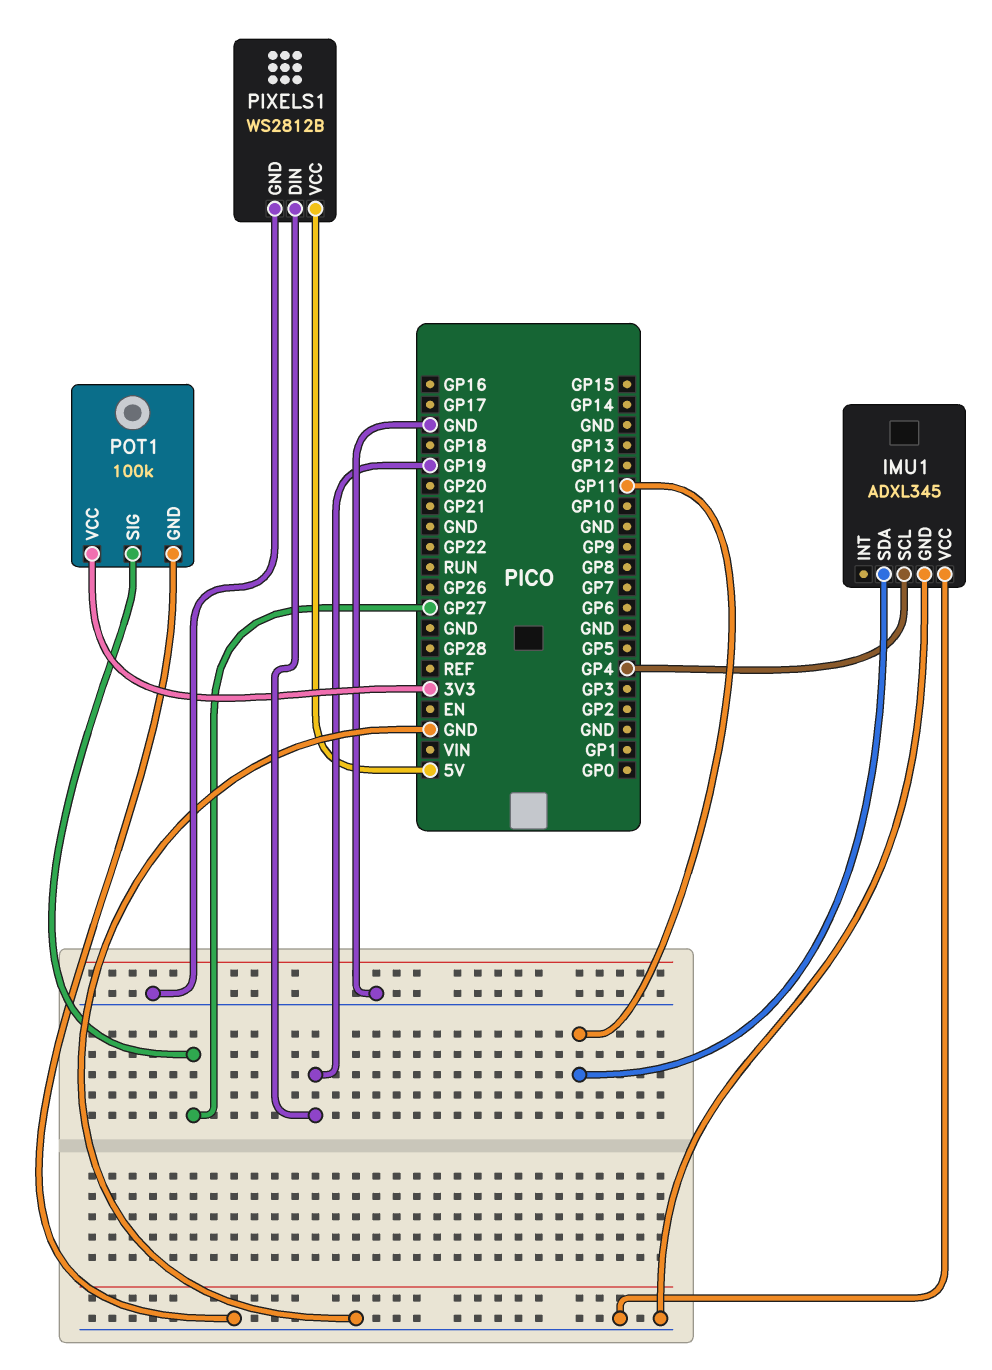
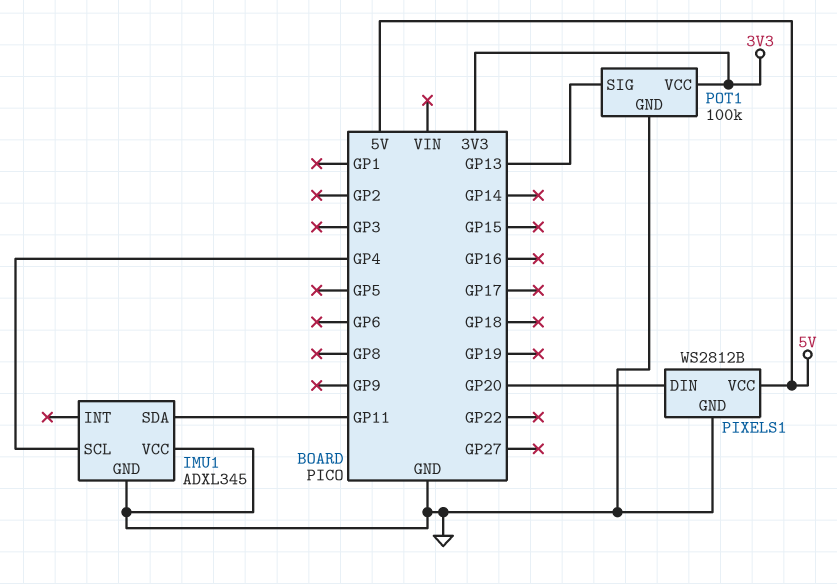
PIXELS1 pin DIN: GP19 -> GP20
POT1 pin SIG: GP27 -> GP13

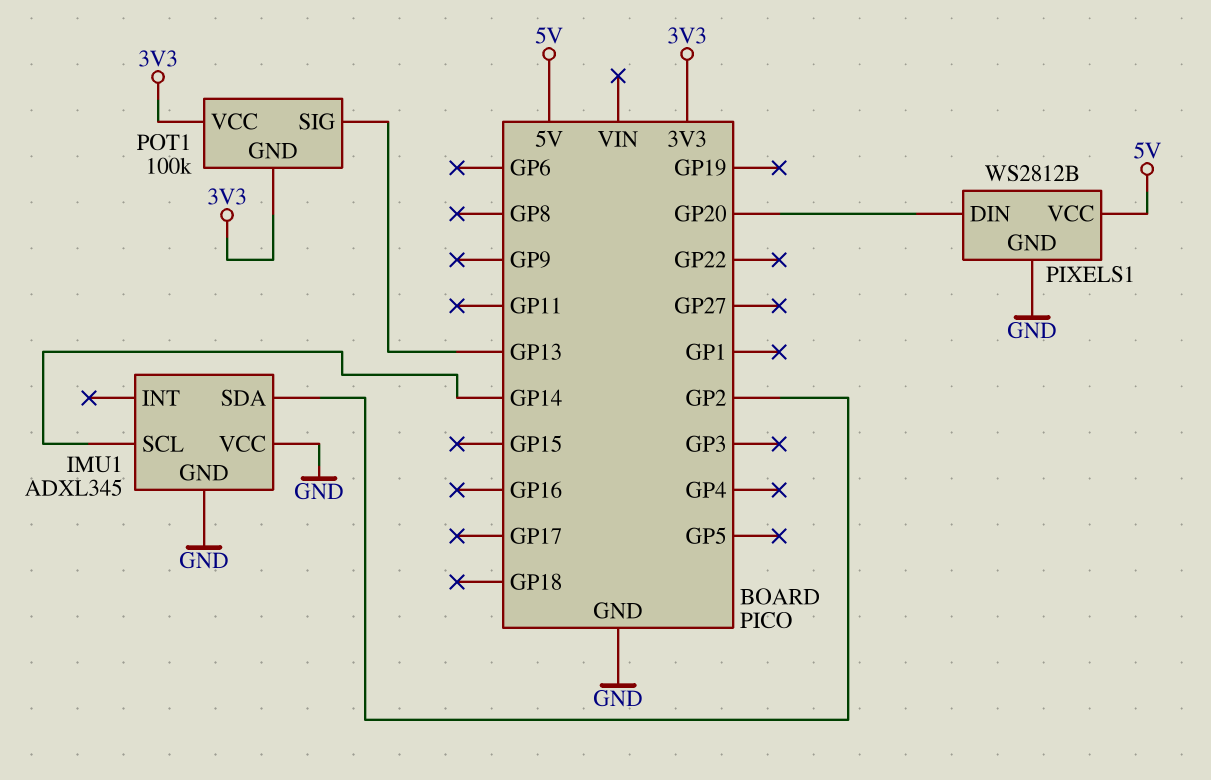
IMU1 pin SCL: GP4 -> GP14
IMU1 pin SDA: GP11 -> GP2
POT1 pin GND: GND -> 3V3

